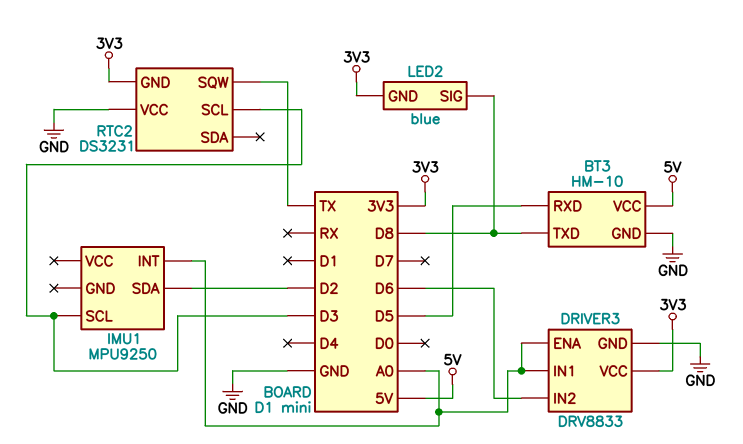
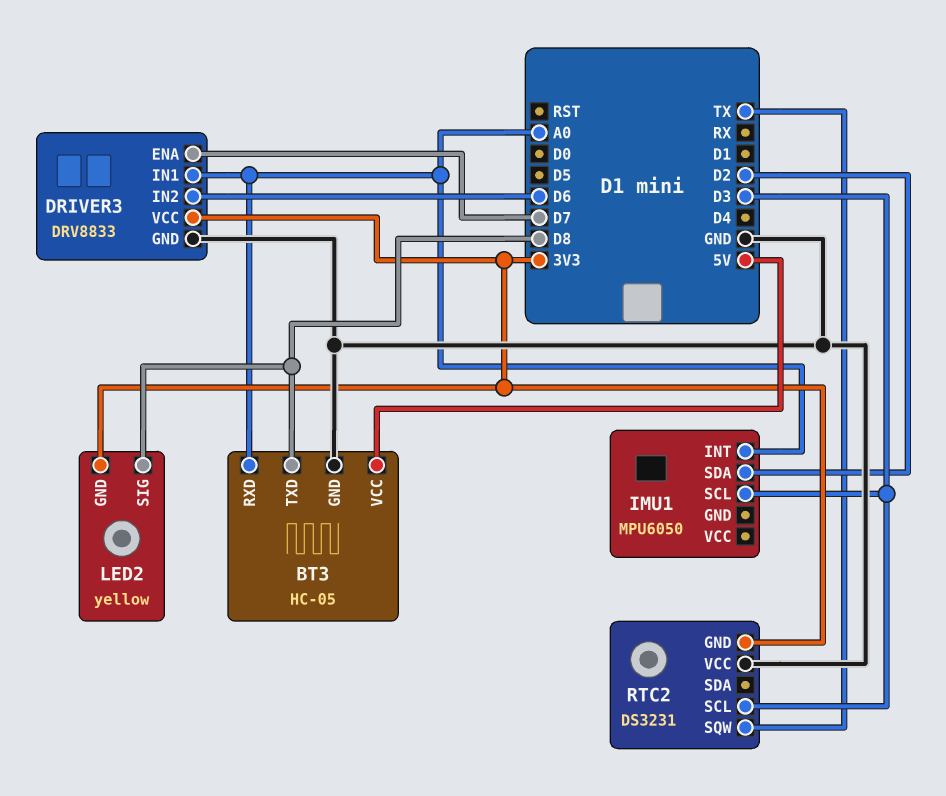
BT3: HM-10 -> HC-05
BT3 pin RXD: D5 -> A0
DRIVER3 pin ENA: A0 -> D7
IMU1: MPU9250 -> MPU6050
LED2: blue -> yellow

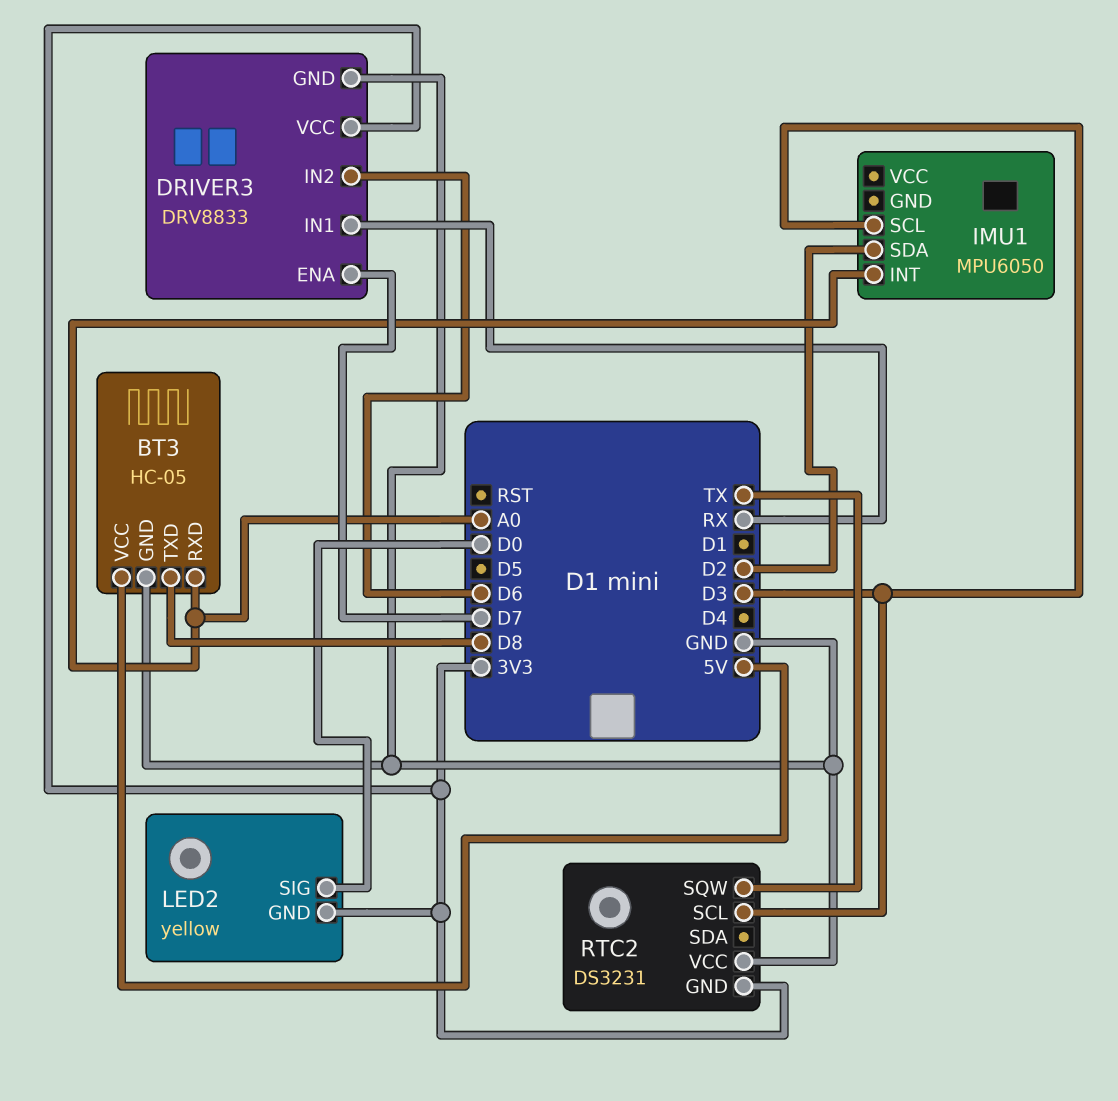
DRIVER3 pin IN1: A0 -> RX
LED2 pin SIG: D8 -> D0

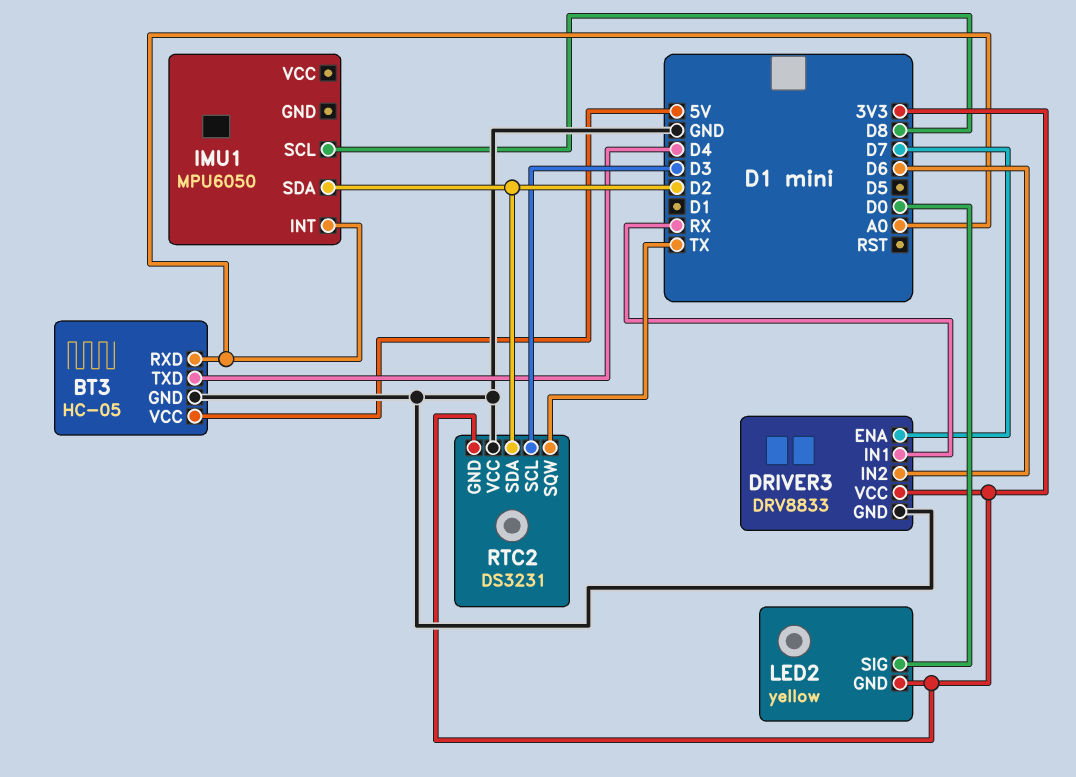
BT3 pin TXD: D8 -> D4
IMU1 pin SCL: D3 -> D8
RTC2 pin SDA: none -> D2

